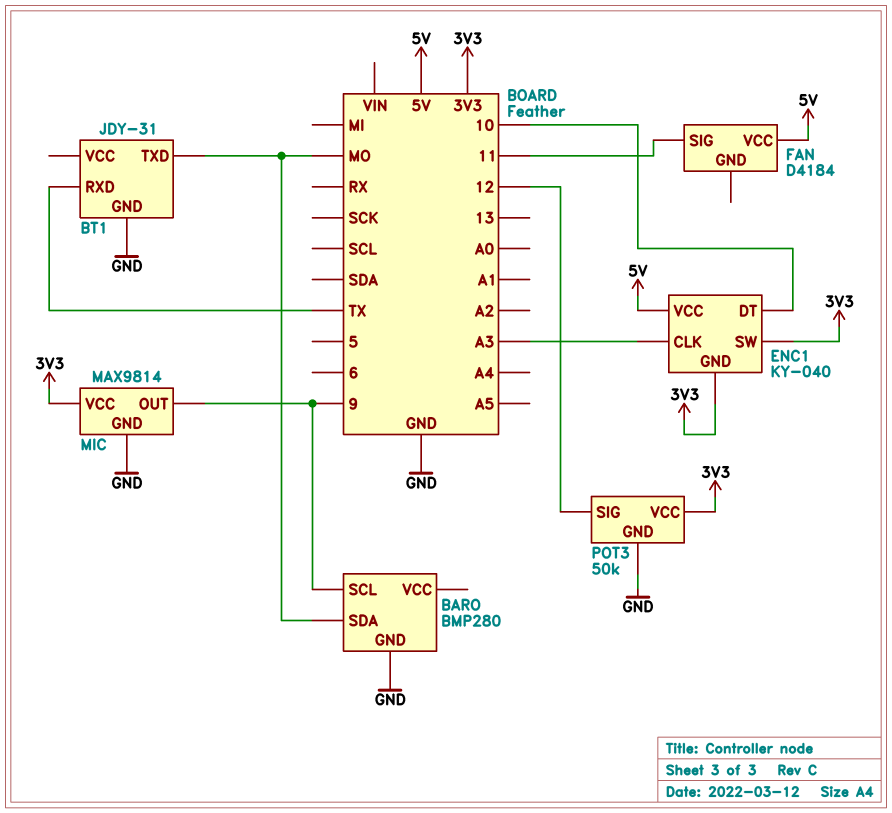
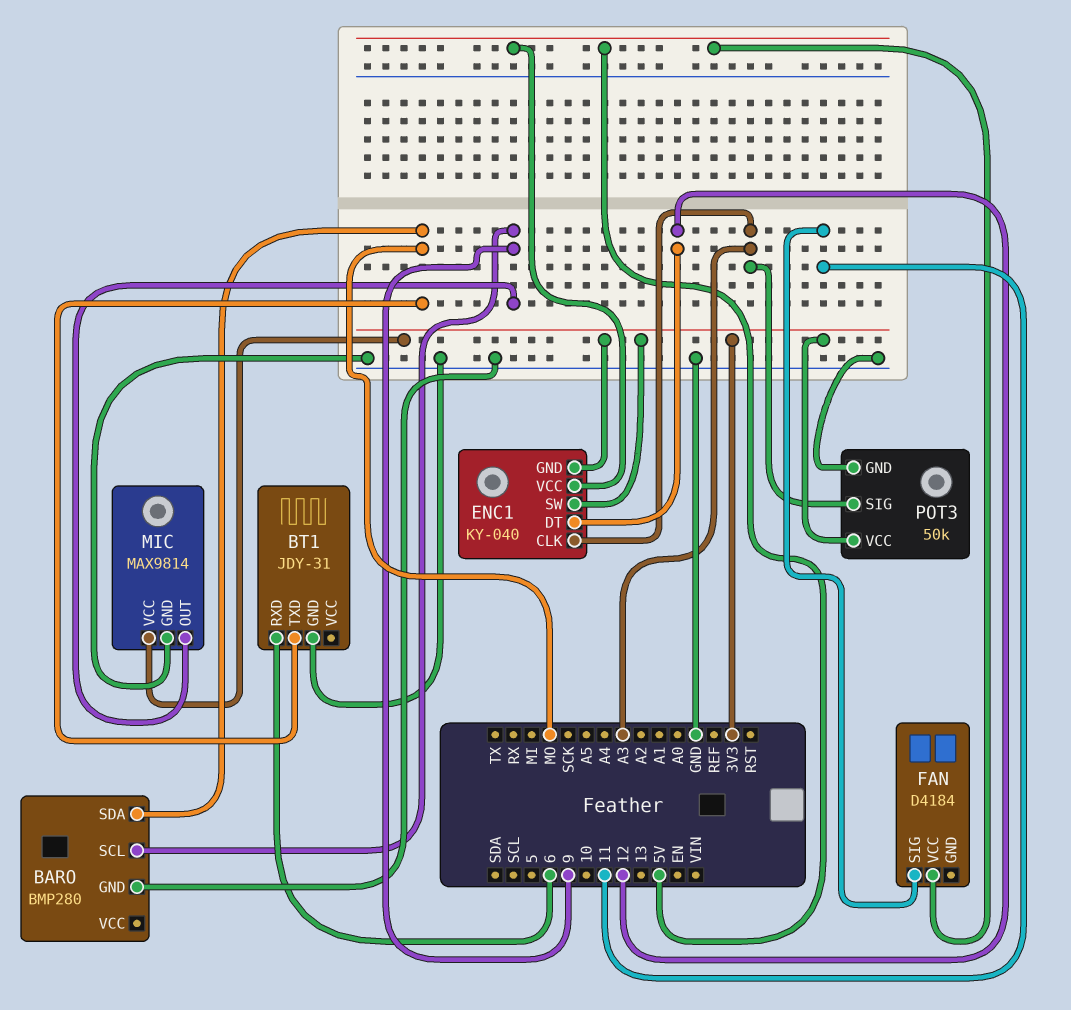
BT1 pin RXD: TX -> 6
ENC1 pin DT: 10 -> 12
POT3 pin SIG: 12 -> A3

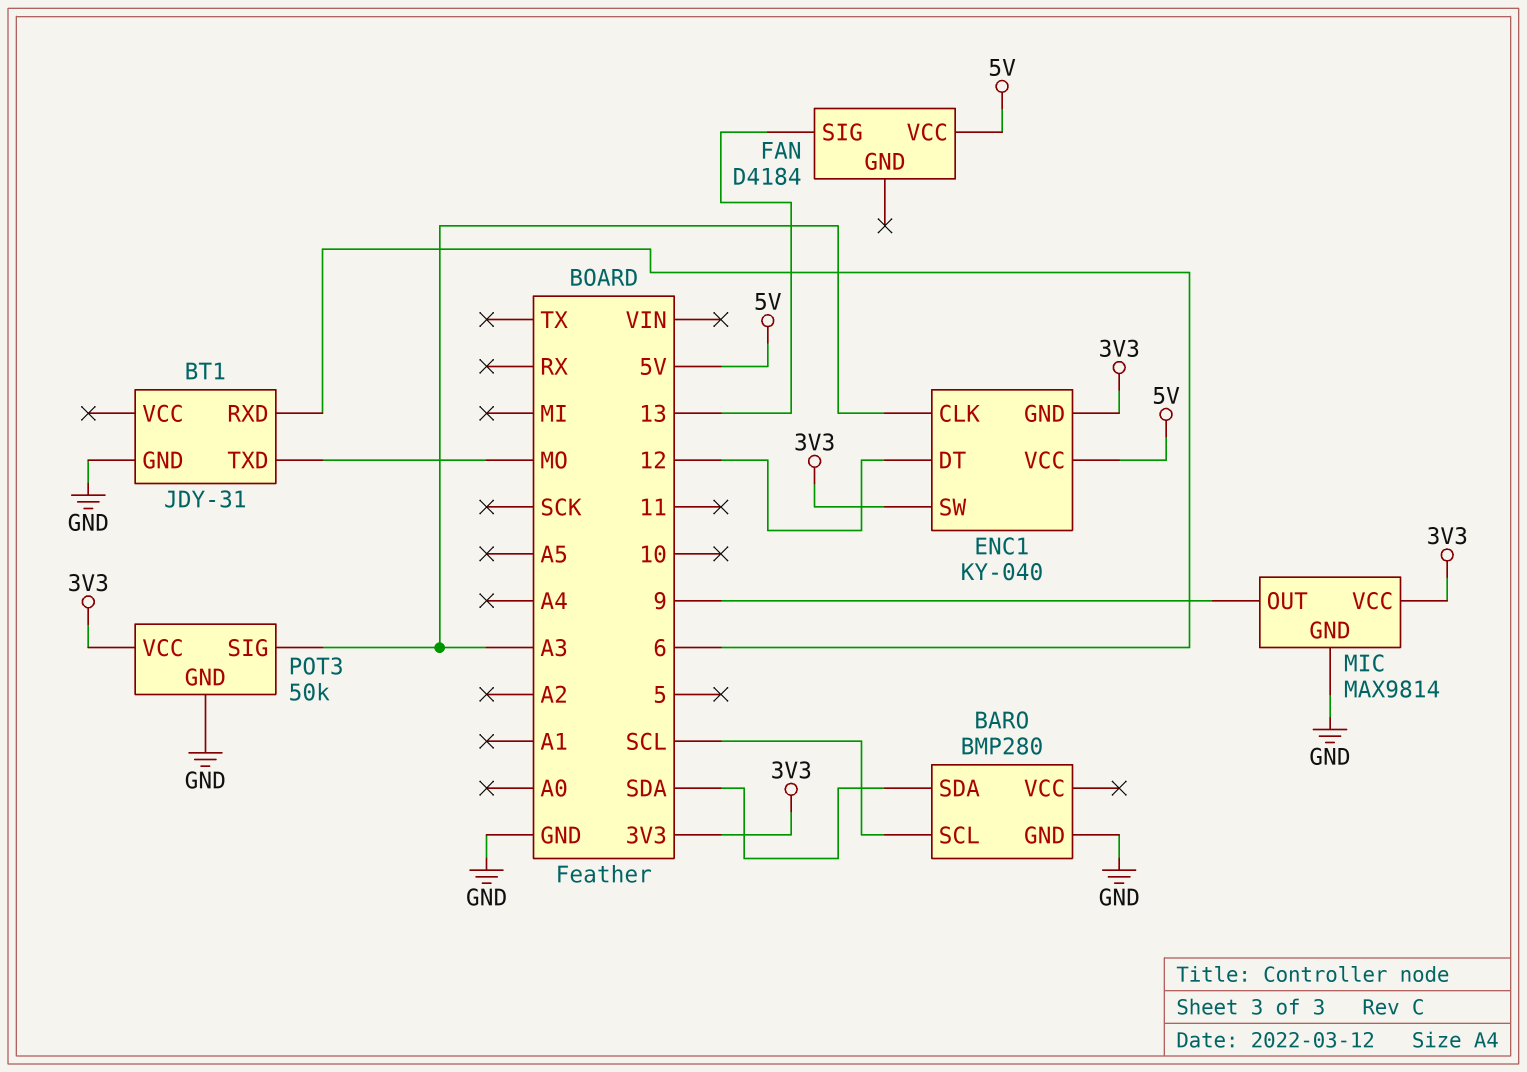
BARO pin SCL: 9 -> SCL
BARO pin SDA: MO -> SDA
FAN pin SIG: 11 -> 13

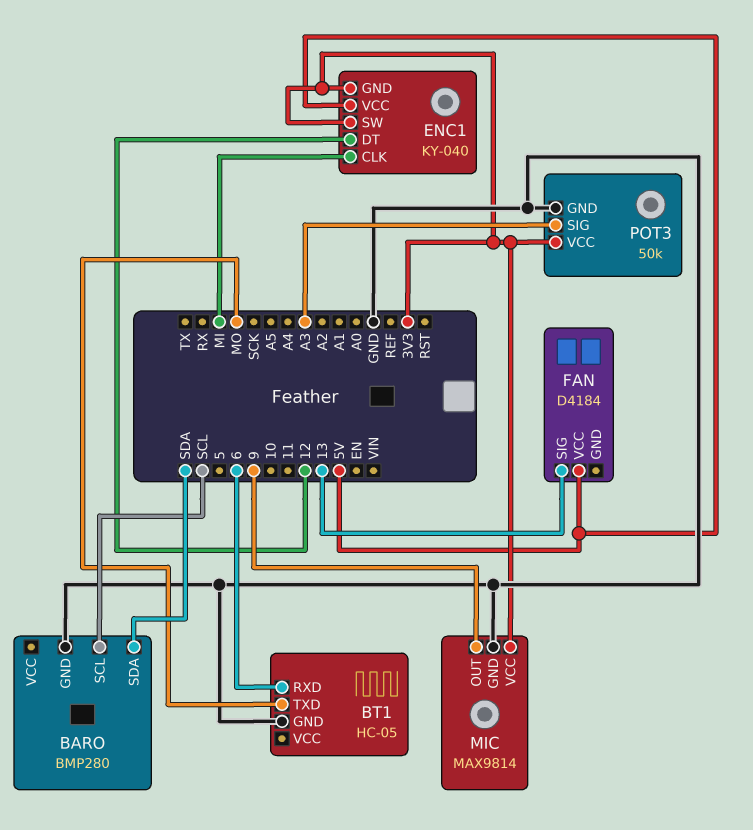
BT1: JDY-31 -> HC-05
ENC1 pin CLK: A3 -> MI

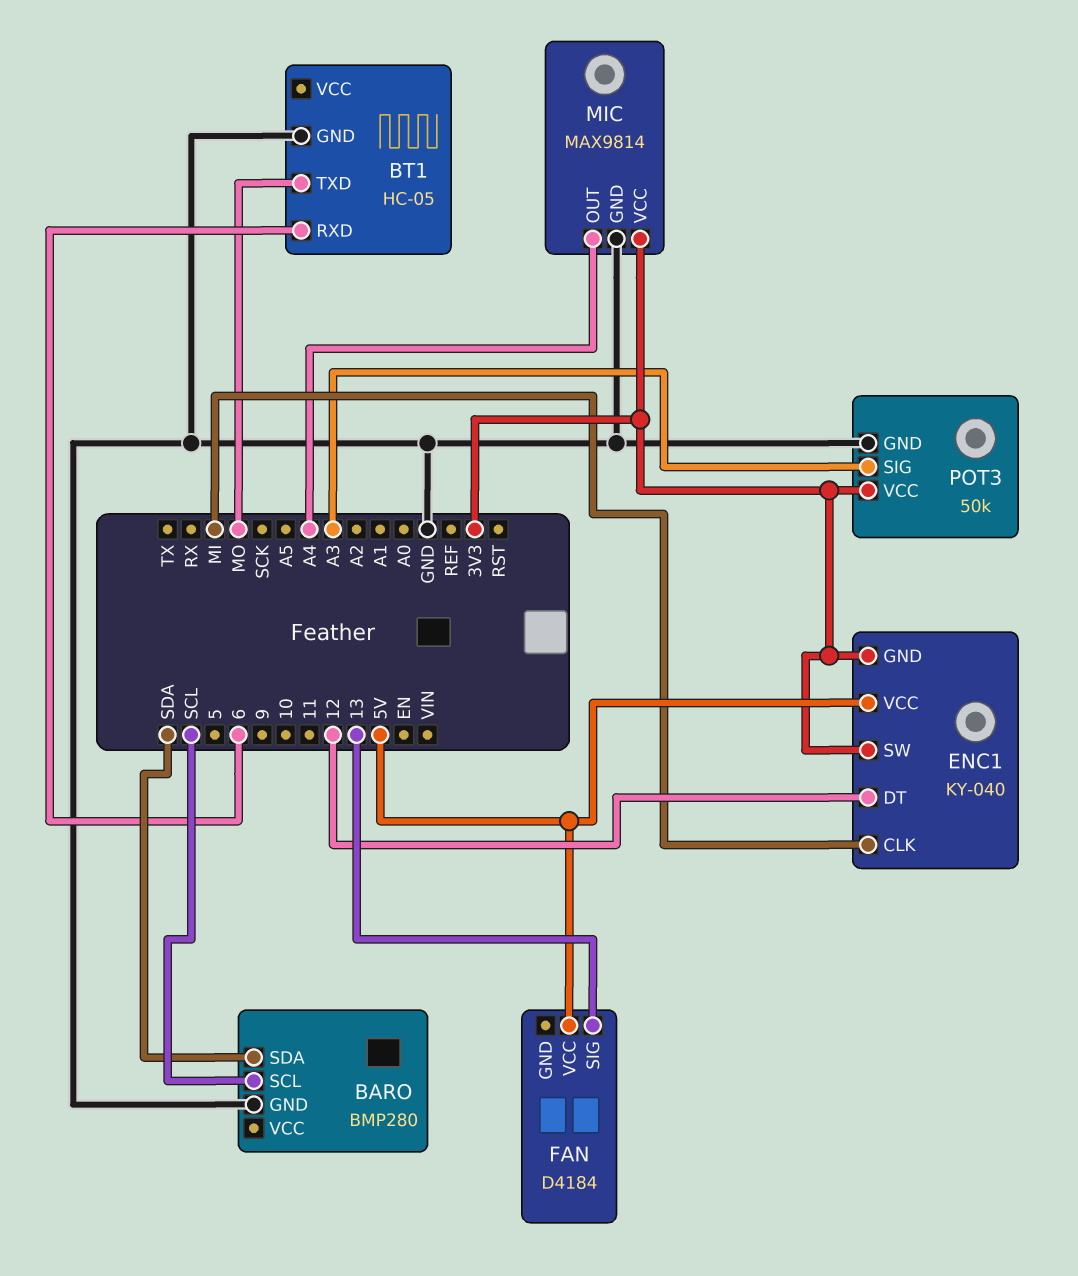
MIC pin OUT: 9 -> A4

